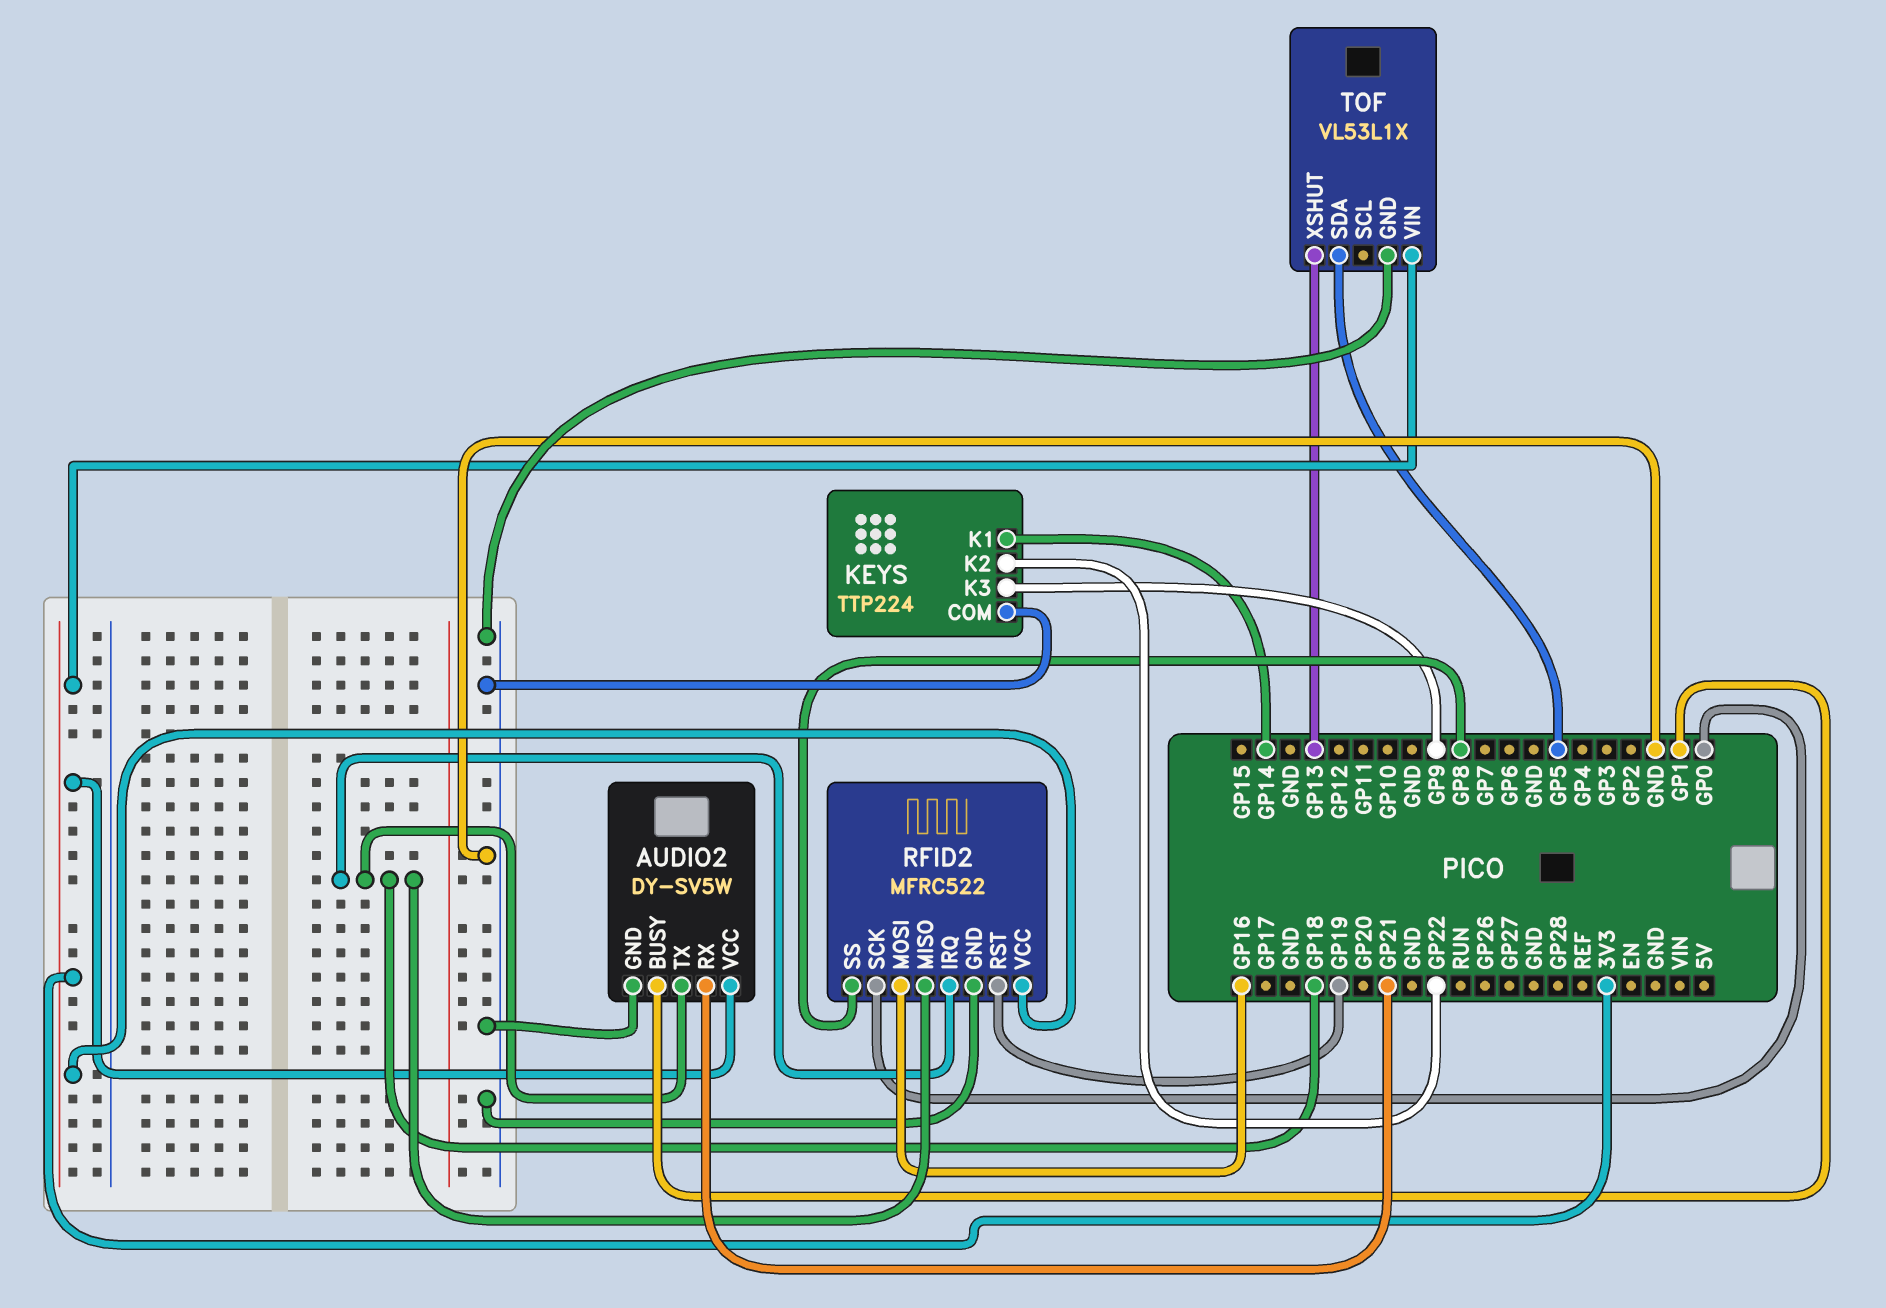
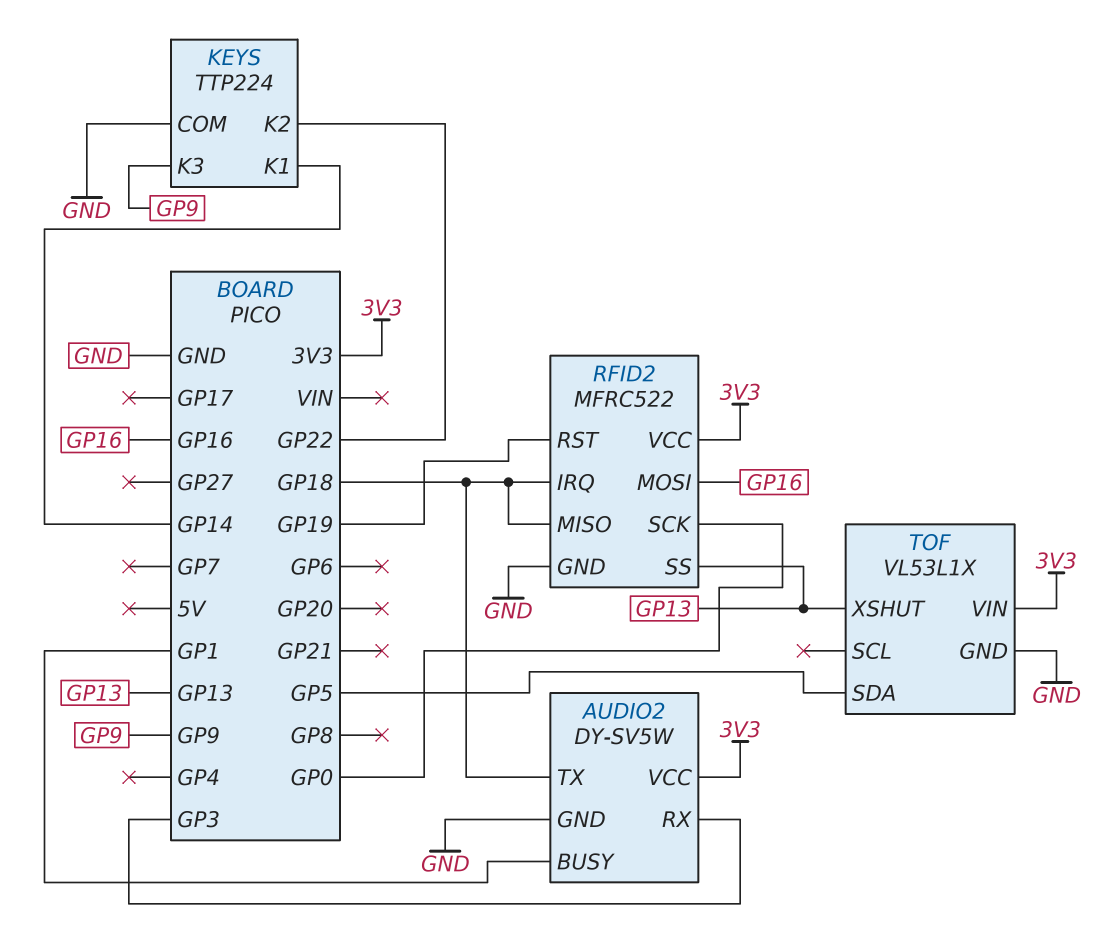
AUDIO2 pin RX: GP21 -> GP3
RFID2 pin SS: GP8 -> GP13

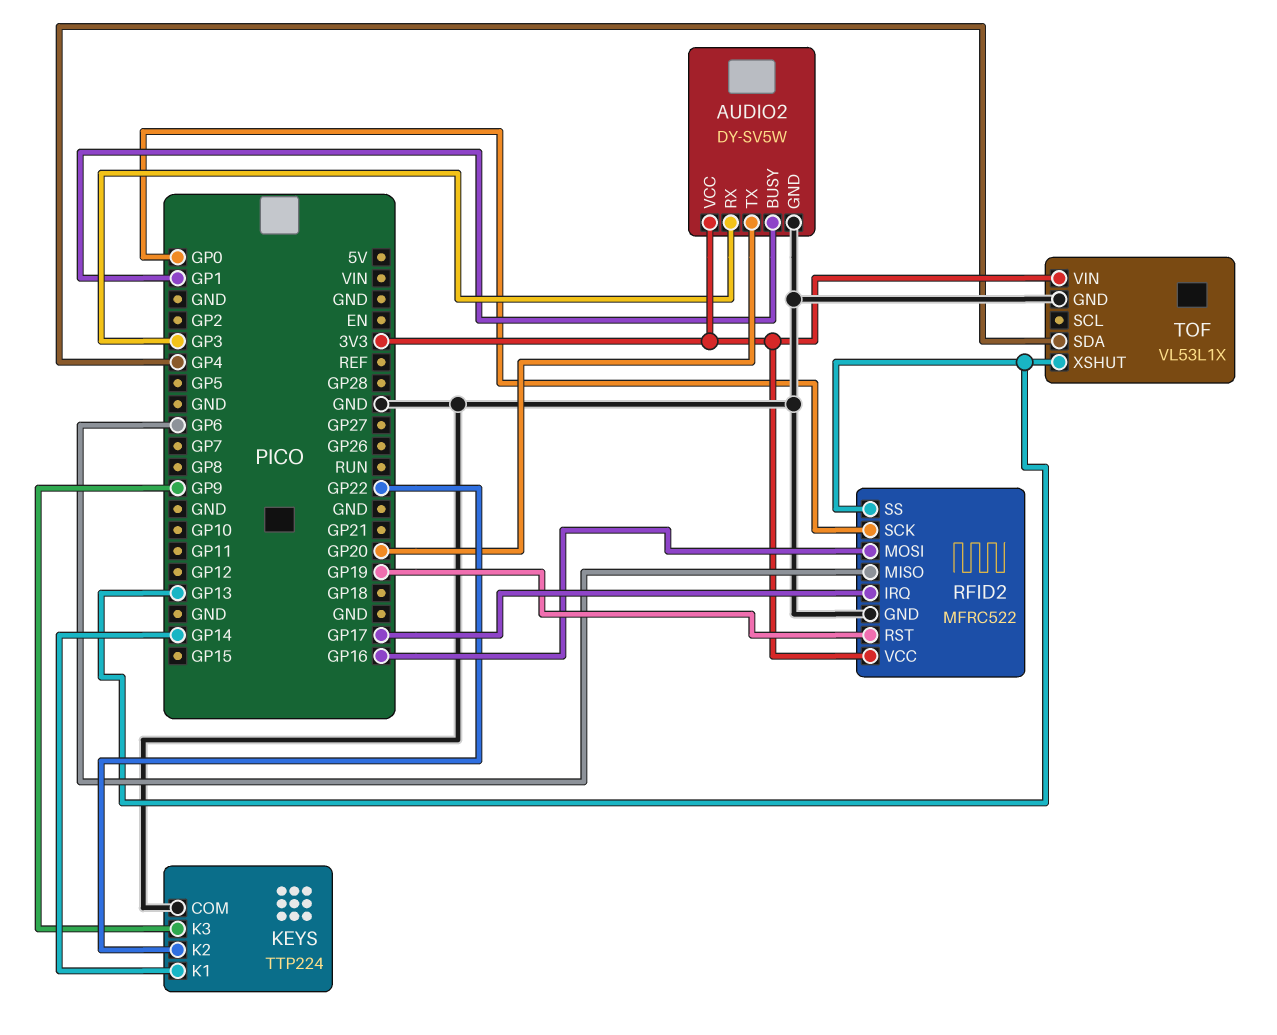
AUDIO2 pin TX: GP18 -> GP20
RFID2 pin IRQ: GP18 -> GP17
RFID2 pin MISO: GP18 -> GP6
TOF pin SDA: GP5 -> GP4

